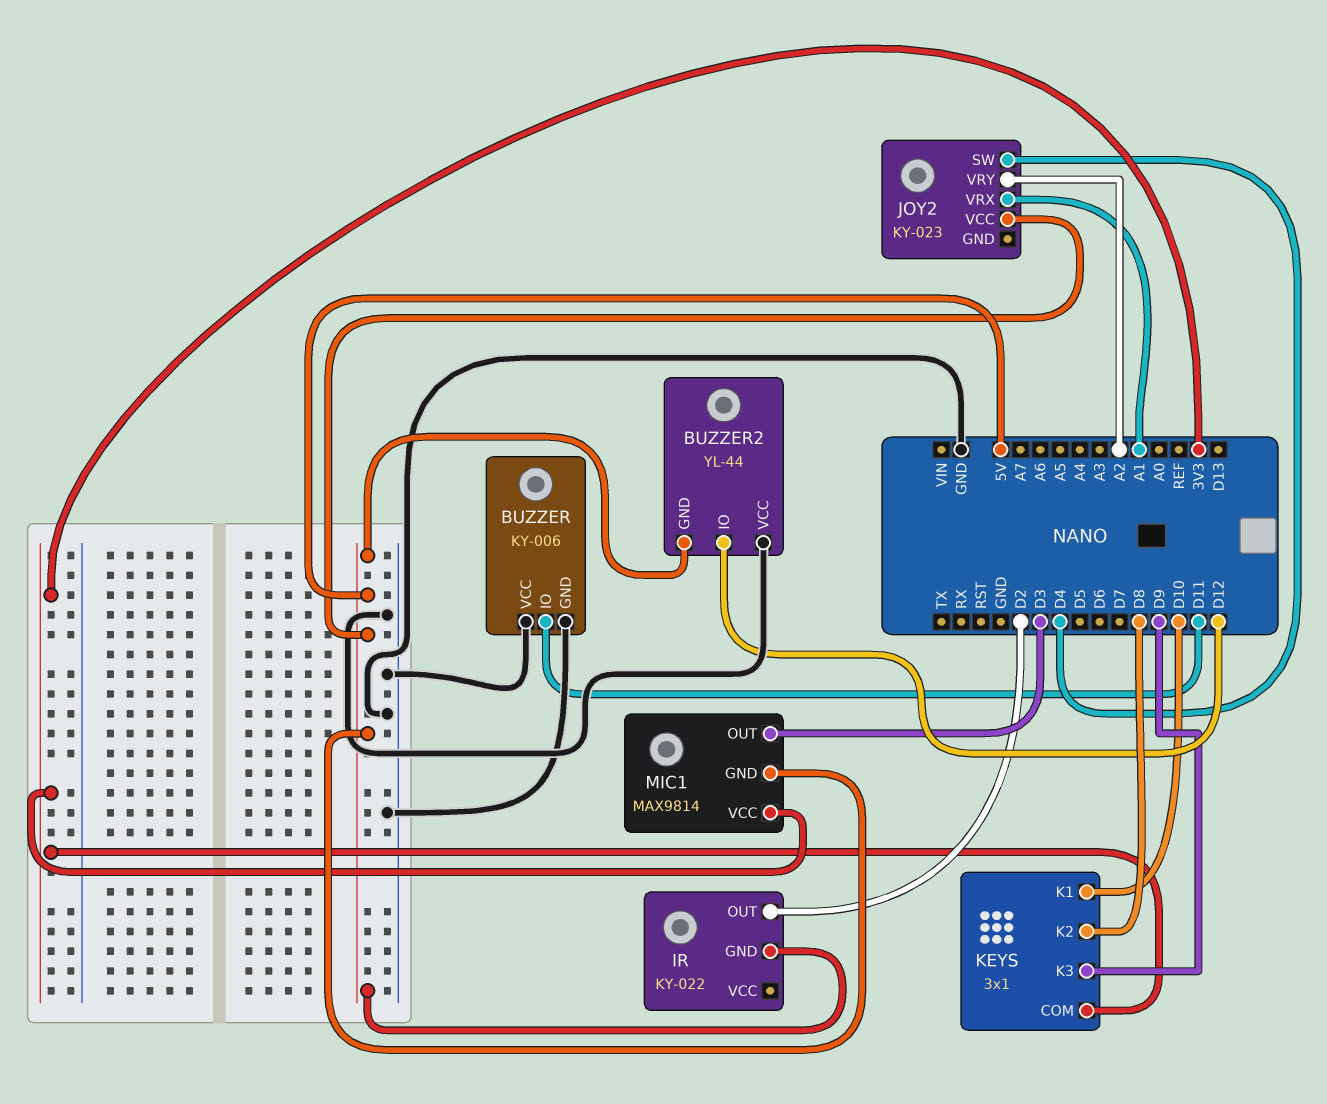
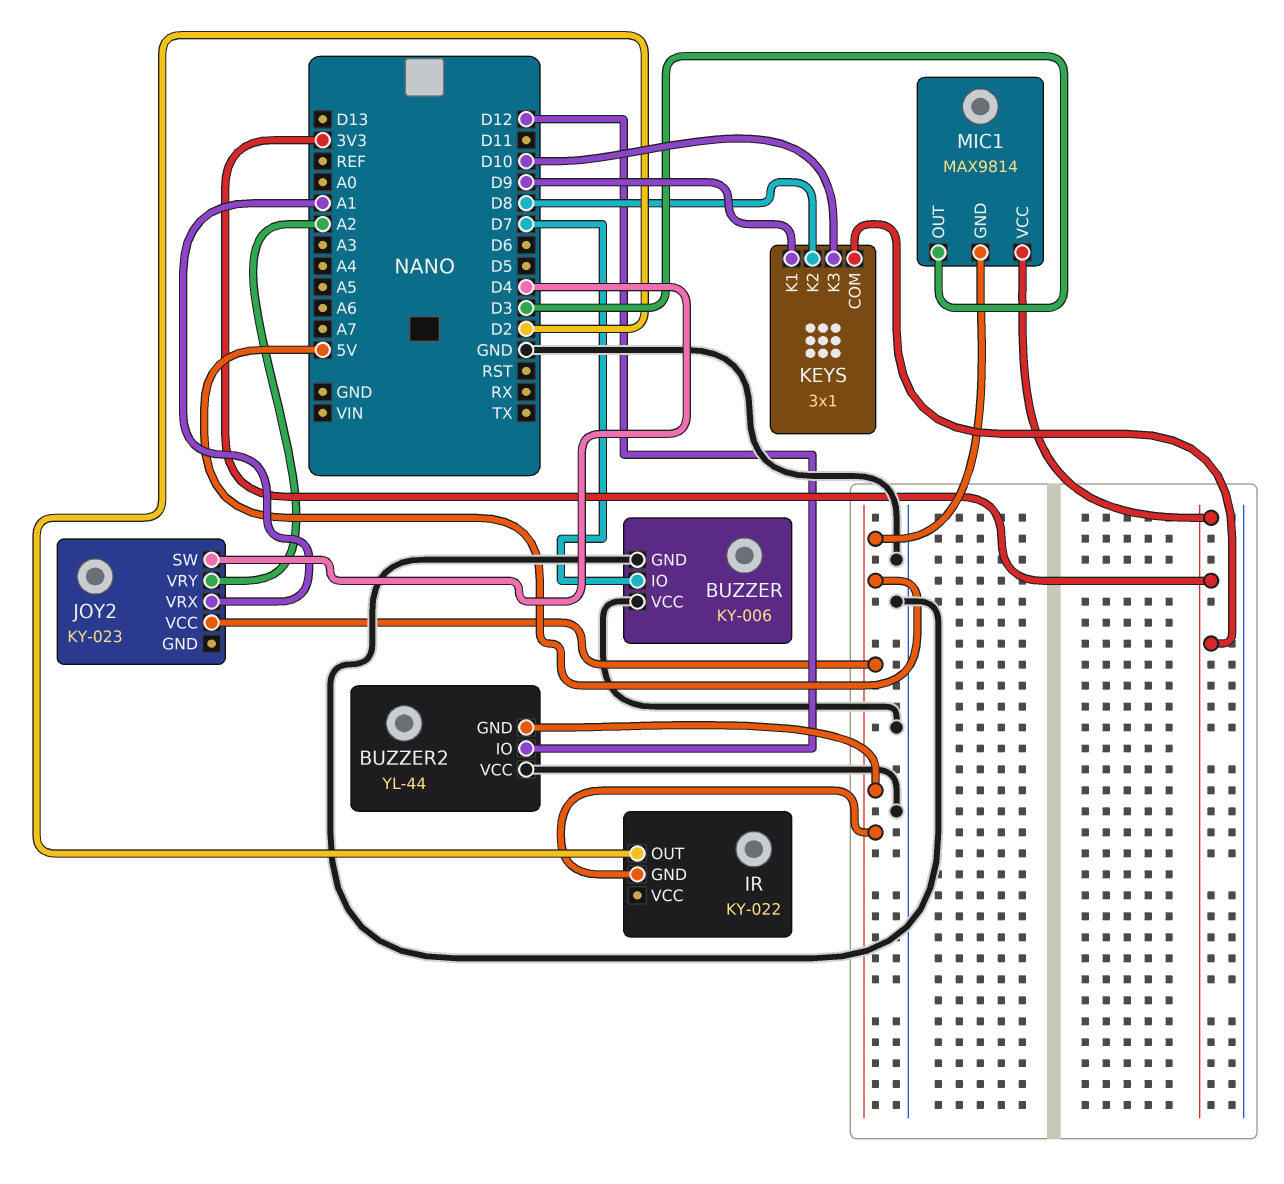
BUZZER pin IO: D11 -> D7
KEYS pin K1: D10 -> D9
KEYS pin K3: D9 -> D10

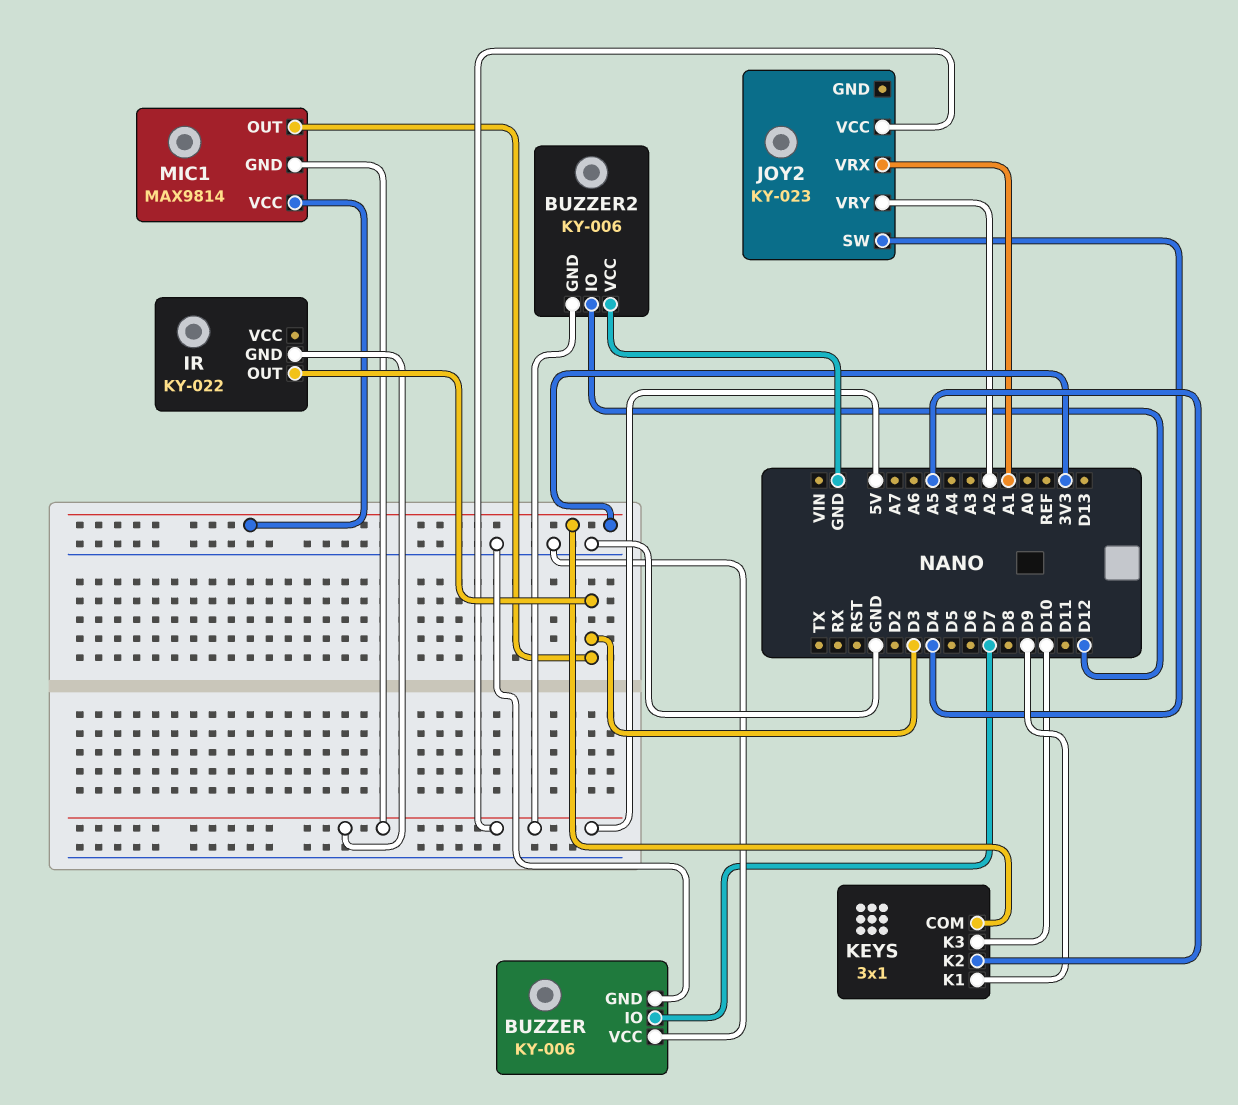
BUZZER2: YL-44 -> KY-006
IR pin OUT: D2 -> D3
KEYS pin K2: D8 -> A5

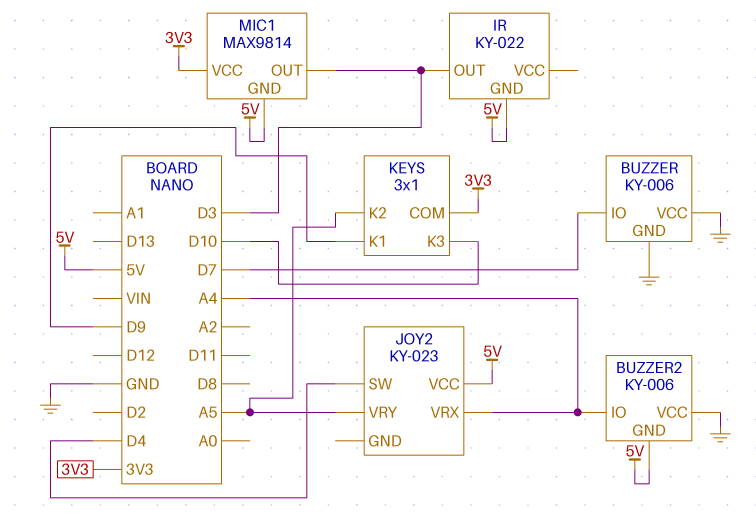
BUZZER2 pin IO: D12 -> A4
JOY2 pin VRX: A1 -> A4
JOY2 pin VRY: A2 -> A5

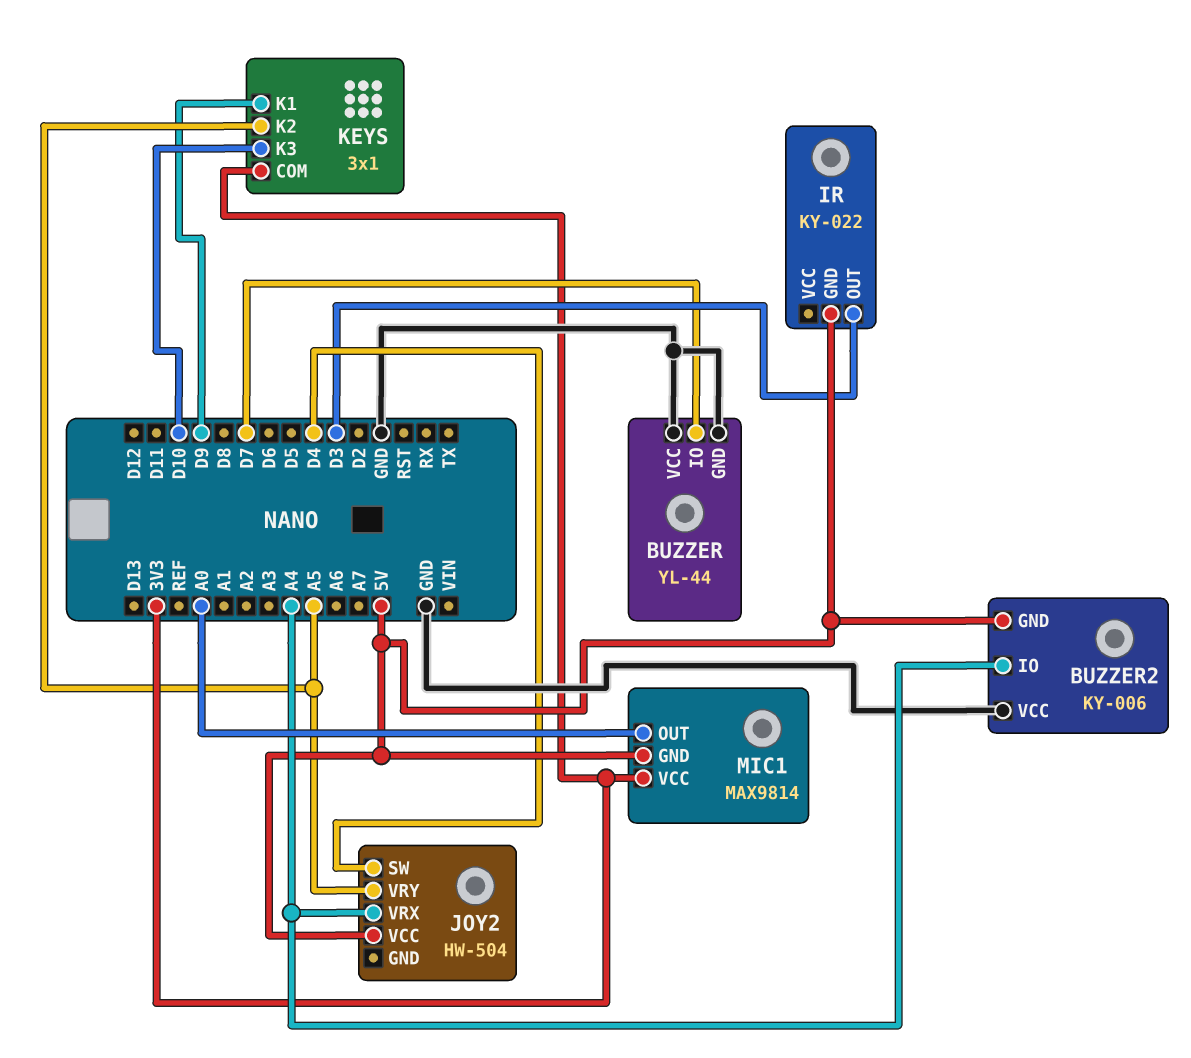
BUZZER: KY-006 -> YL-44
JOY2: KY-023 -> HW-504
MIC1 pin OUT: D3 -> A0

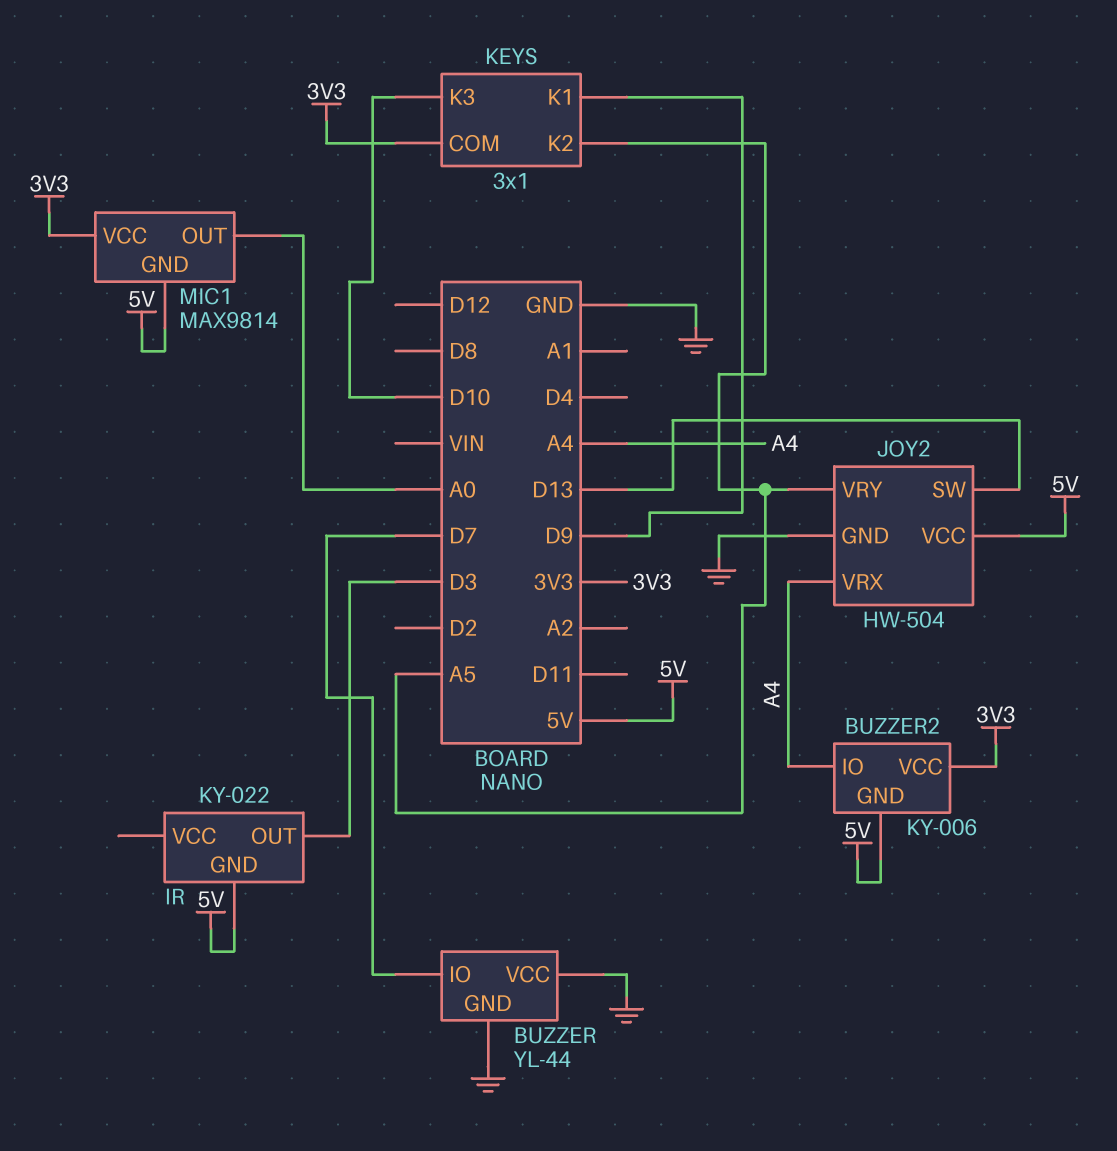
BUZZER2 pin VCC: GND -> 3V3
JOY2 pin GND: none -> GND
JOY2 pin SW: D4 -> D13

